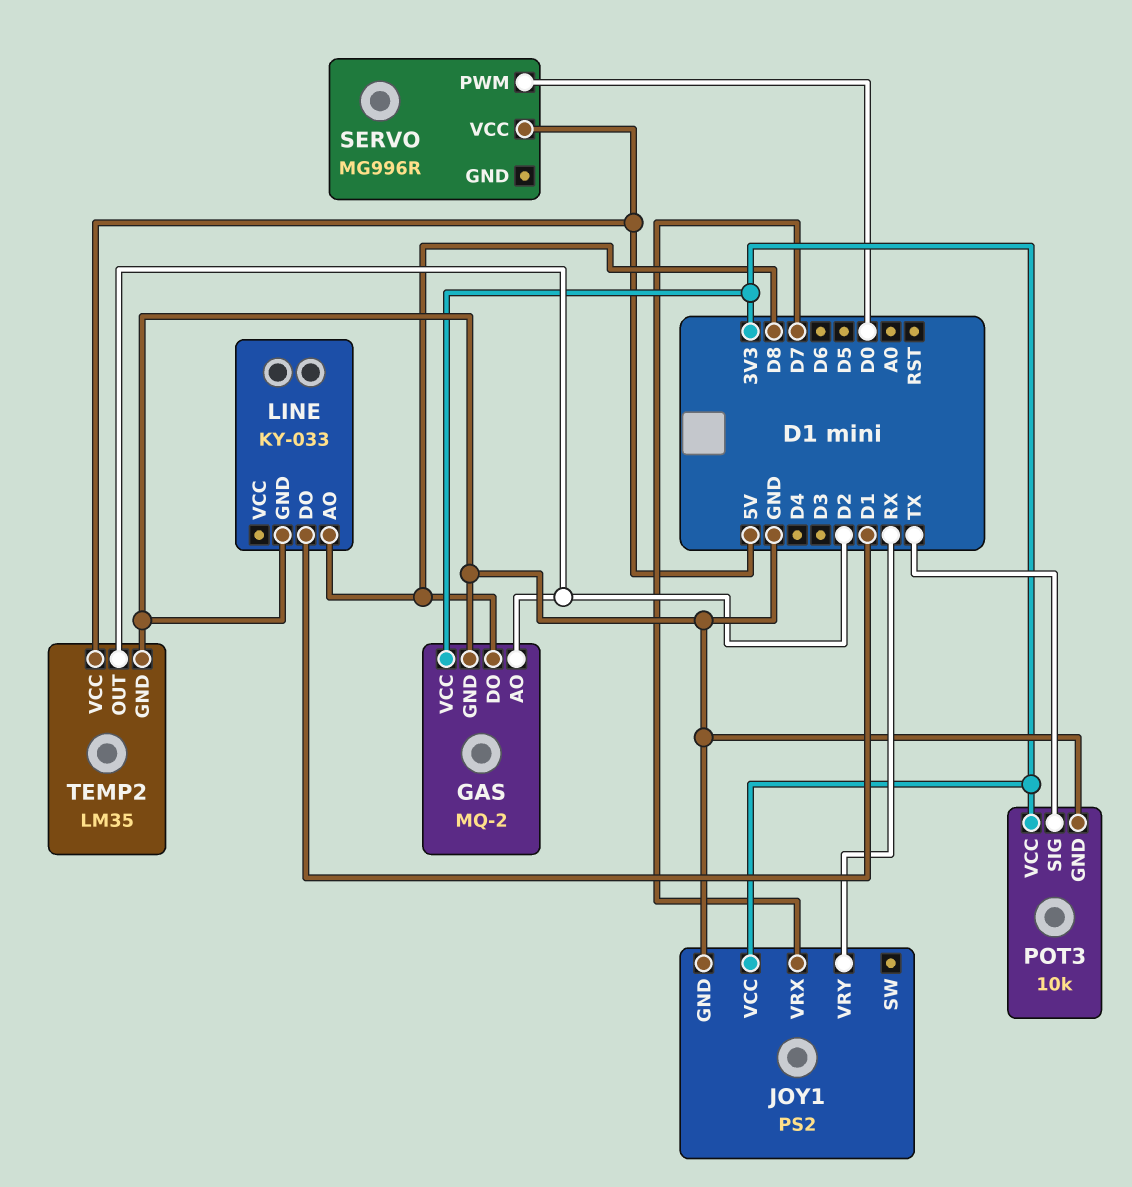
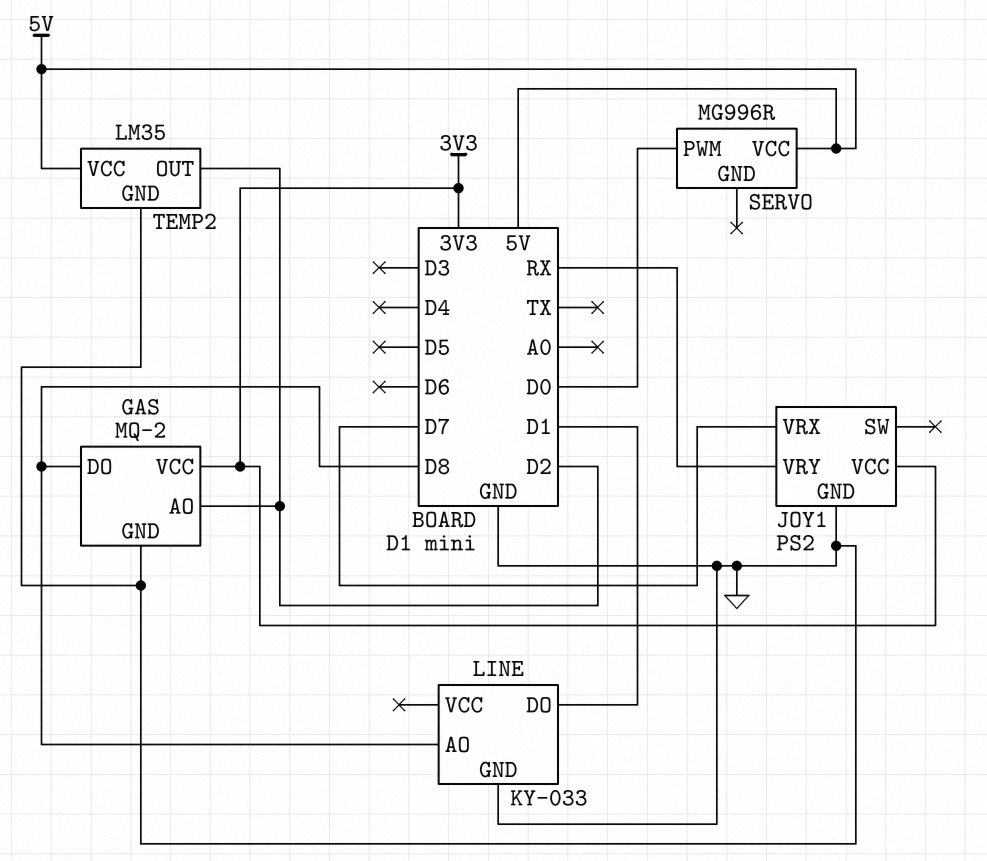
POT3: 10k -> none
POT3 pin GND: GND -> none
POT3 pin SIG: TX -> none
POT3 pin VCC: 3V3 -> none

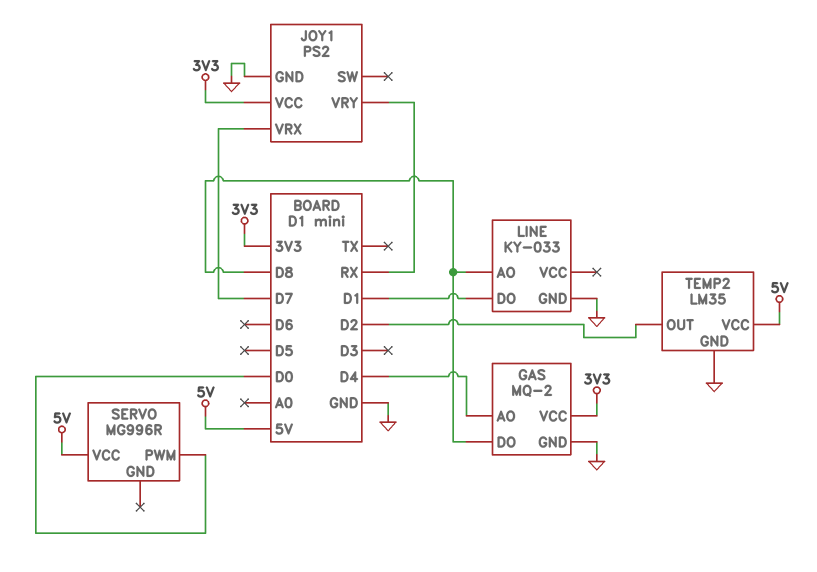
GAS pin AO: D2 -> D4

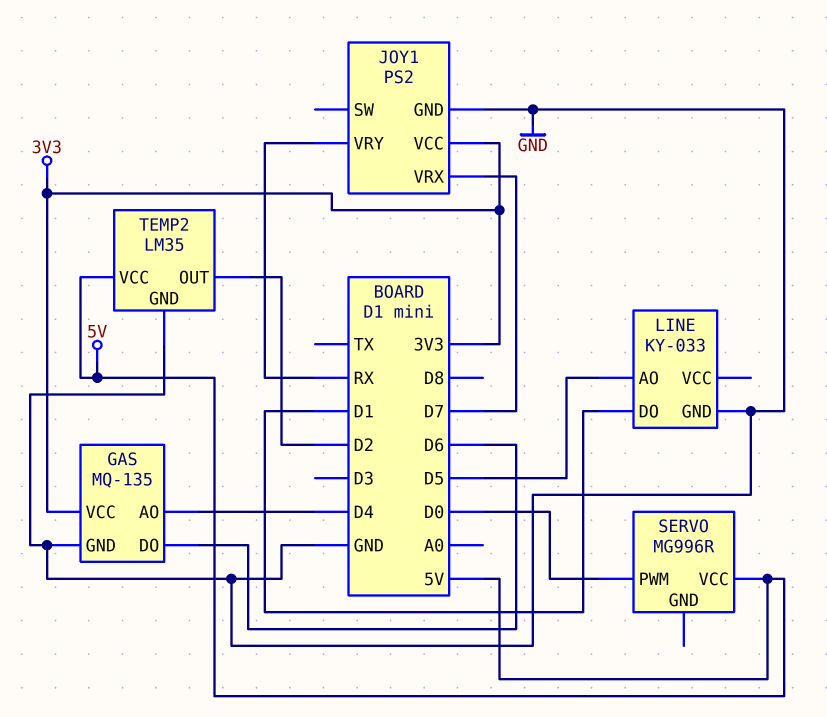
GAS: MQ-2 -> MQ-135
GAS pin DO: D8 -> D6
LINE pin AO: D8 -> D5

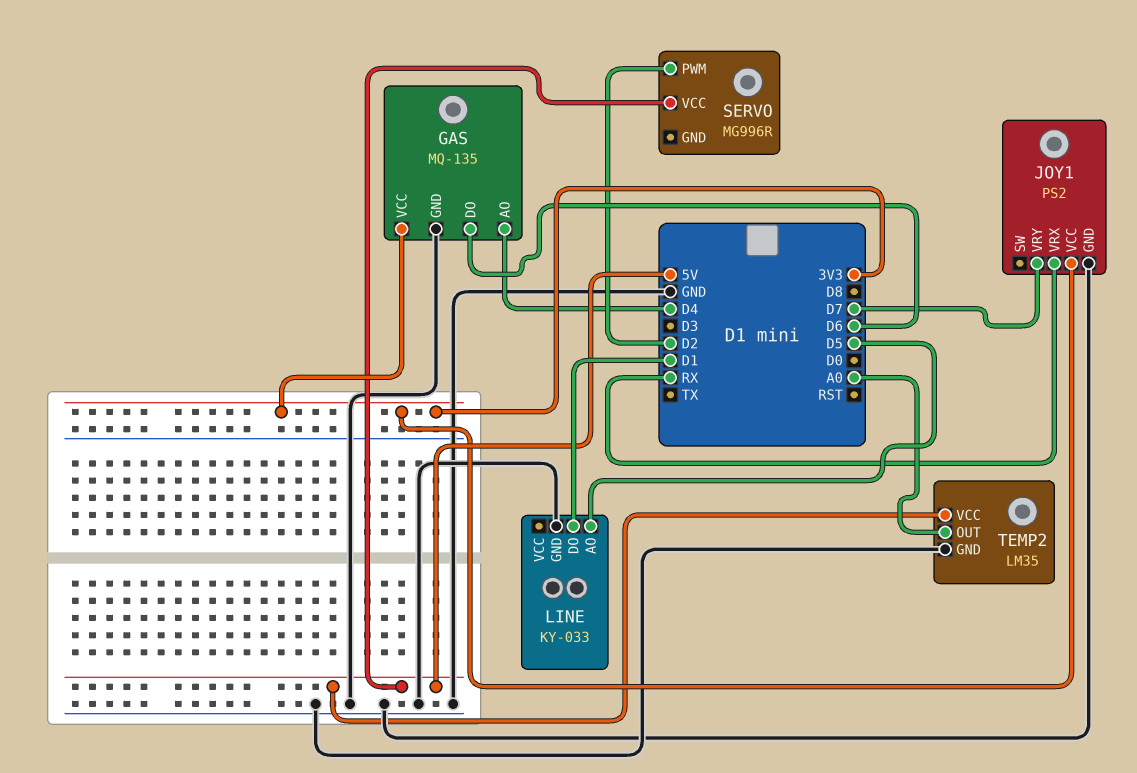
JOY1 pin VRX: D7 -> RX
JOY1 pin VRY: RX -> D7
SERVO pin PWM: D0 -> D2
TEMP2 pin OUT: D2 -> A0

